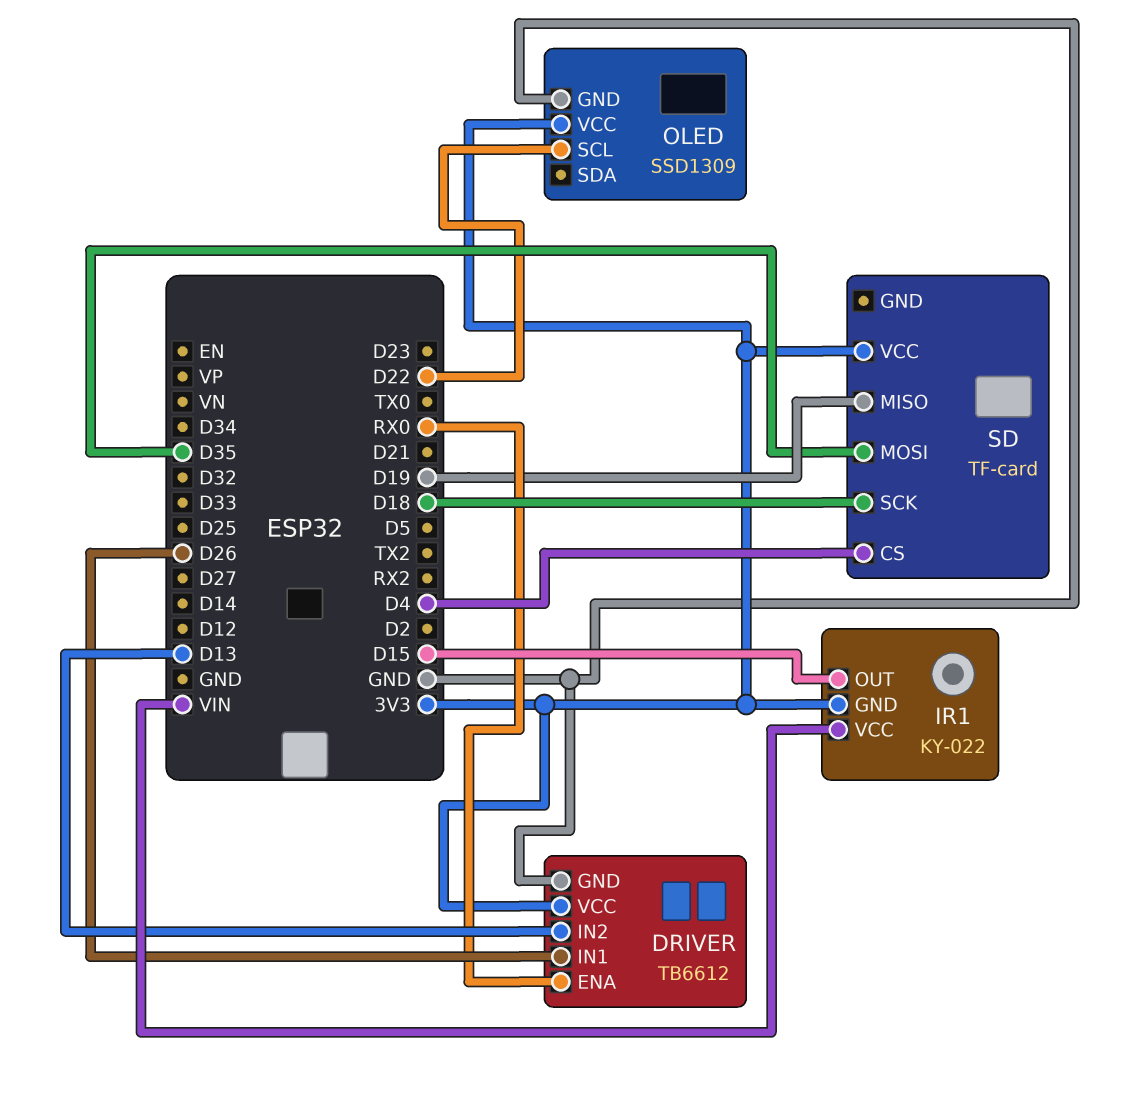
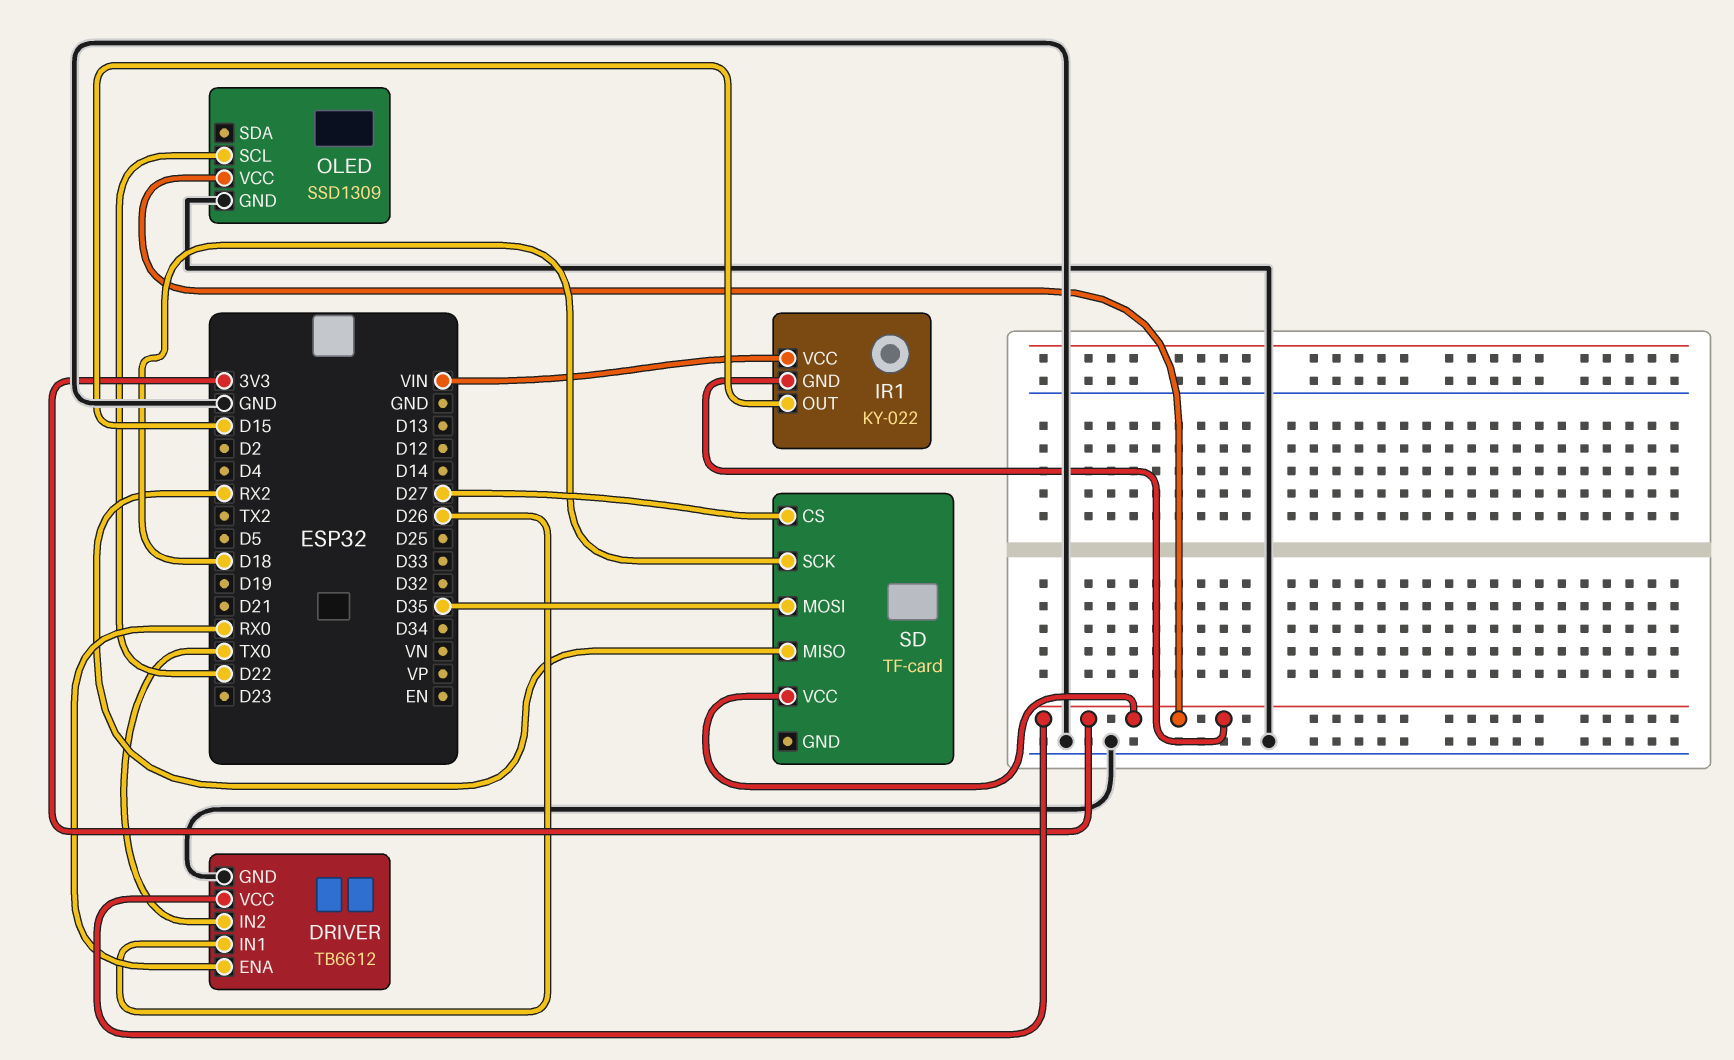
DRIVER pin IN2: D13 -> TX0
SD pin CS: D4 -> D27
SD pin MISO: D19 -> RX2

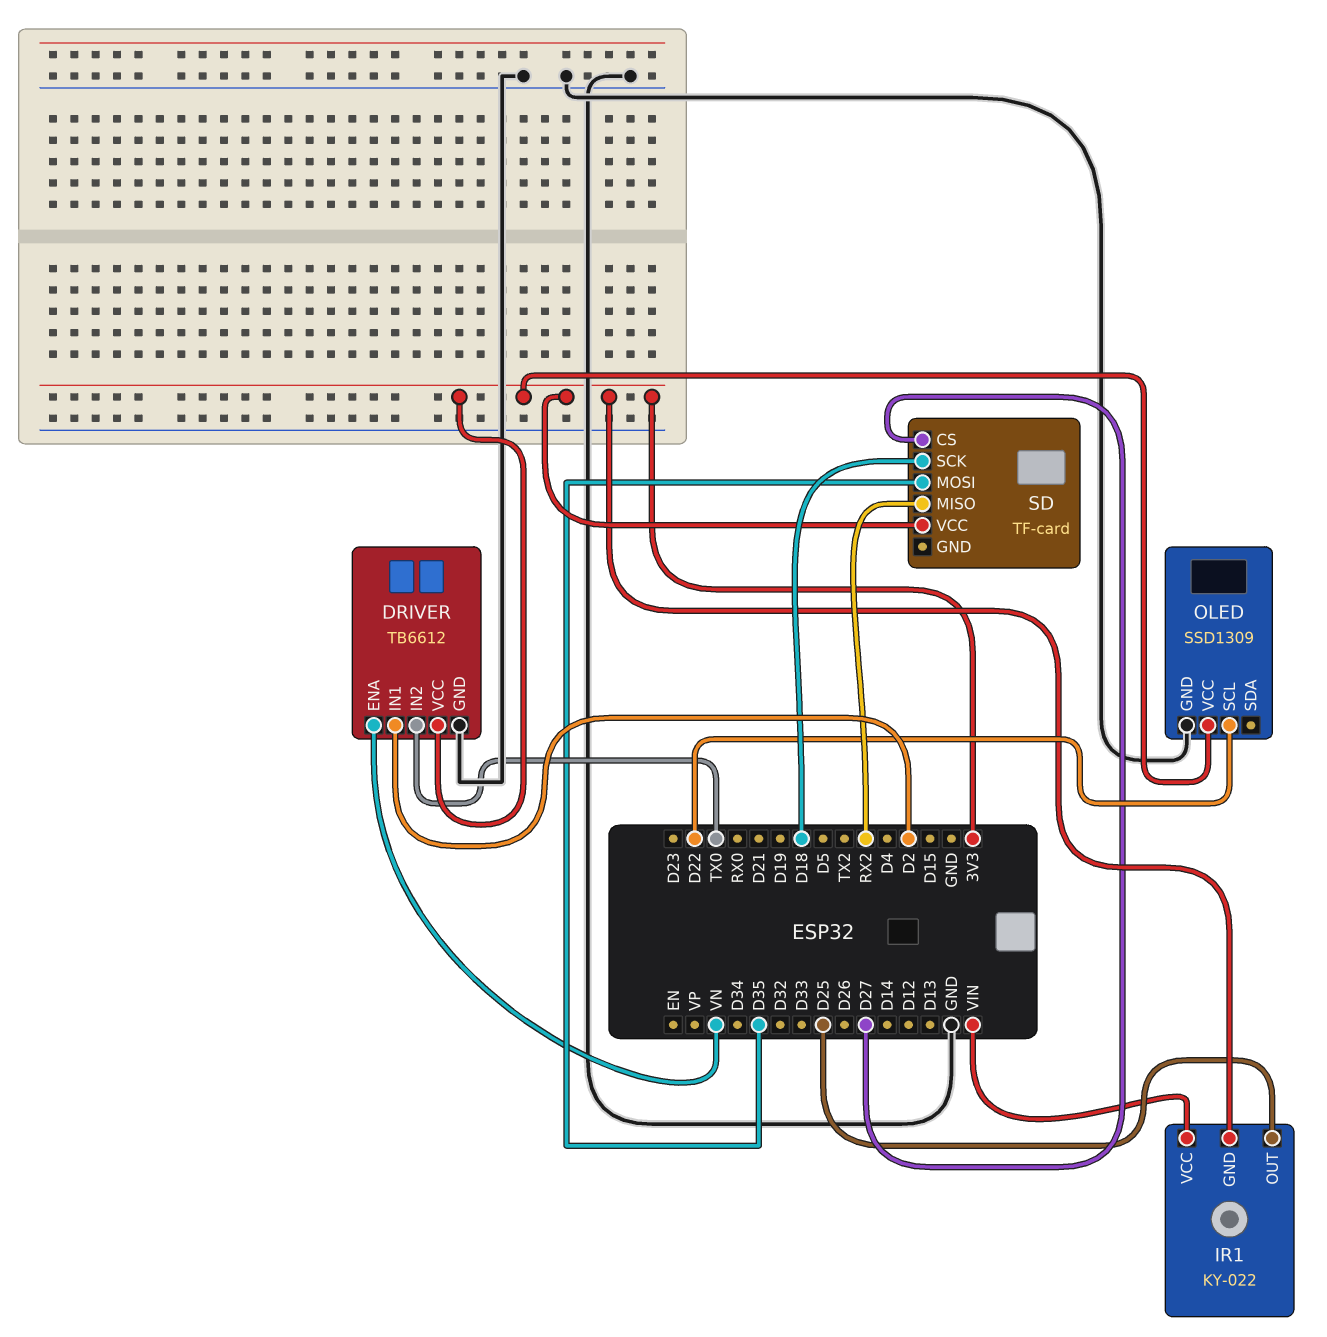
DRIVER pin ENA: RX0 -> VN
DRIVER pin IN1: D26 -> D2
IR1 pin OUT: D15 -> D25

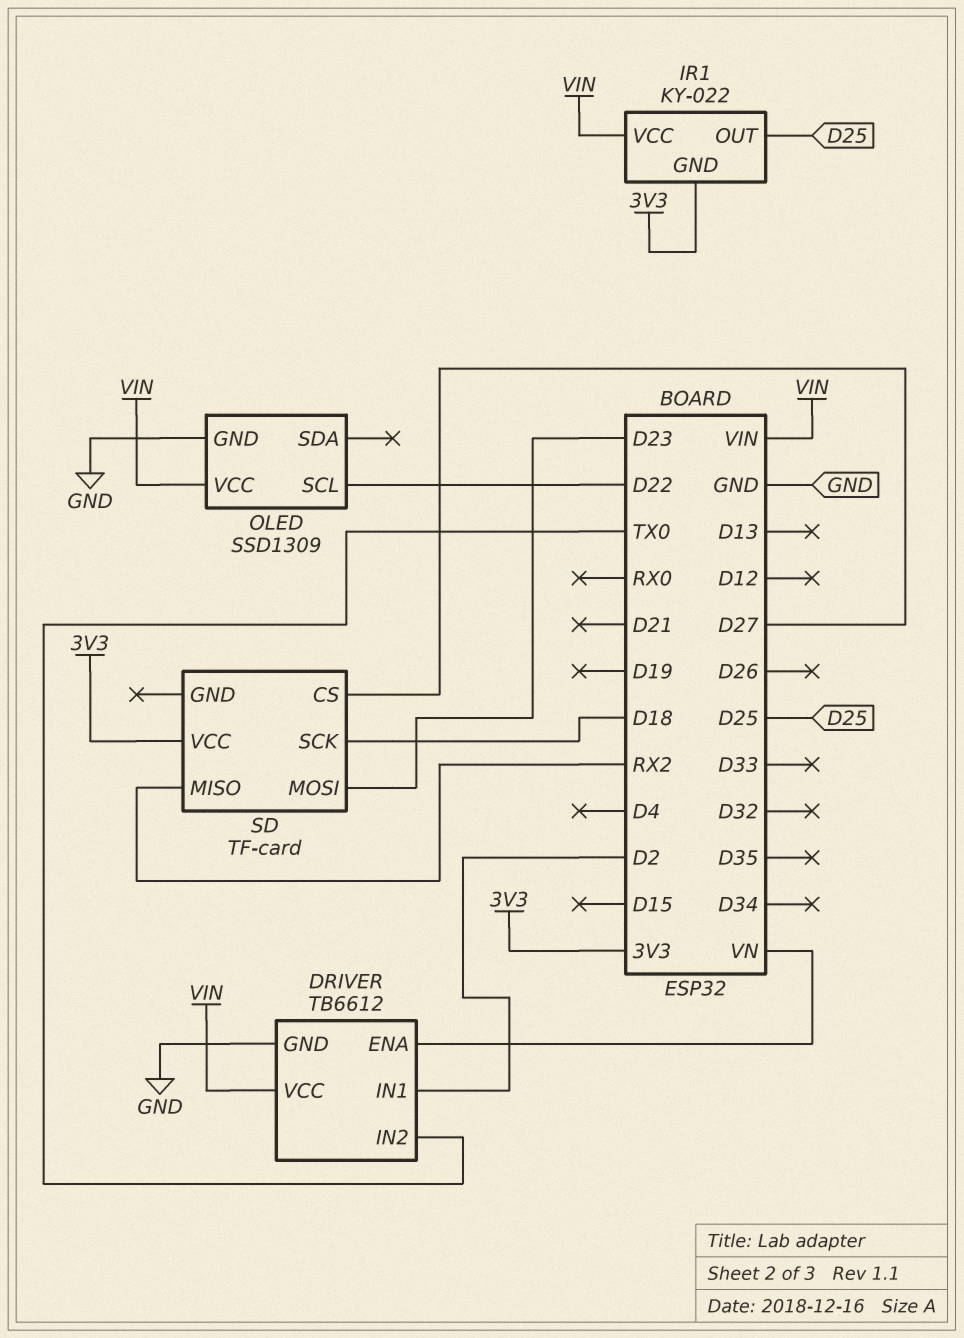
DRIVER pin VCC: 3V3 -> VIN
OLED pin VCC: 3V3 -> VIN
SD pin MOSI: D35 -> D23

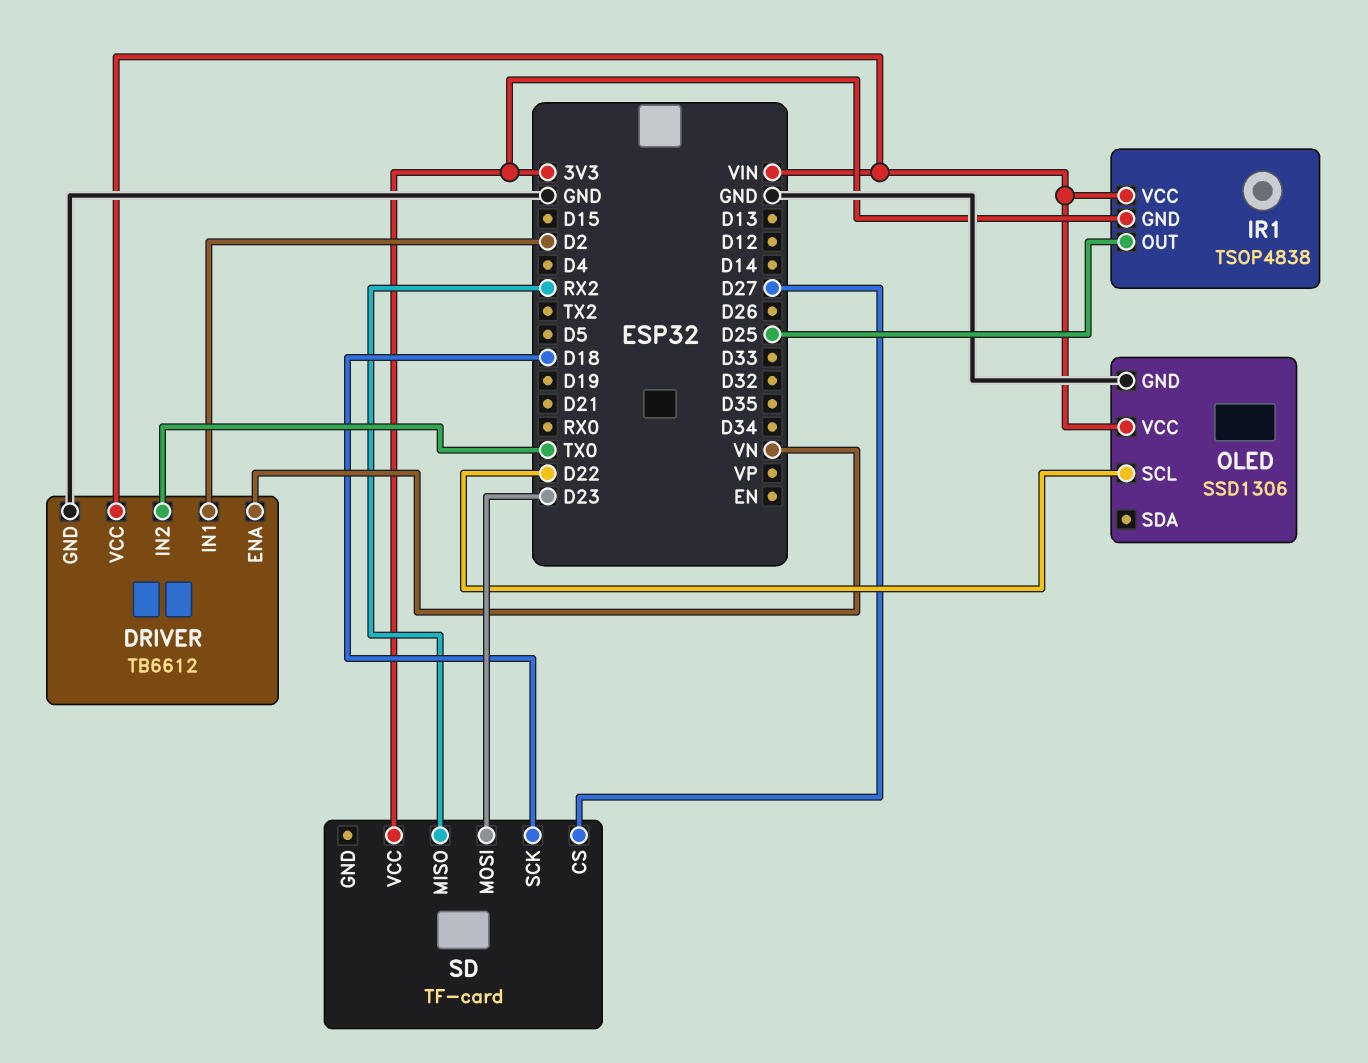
IR1: KY-022 -> TSOP4838
OLED: SSD1309 -> SSD1306

